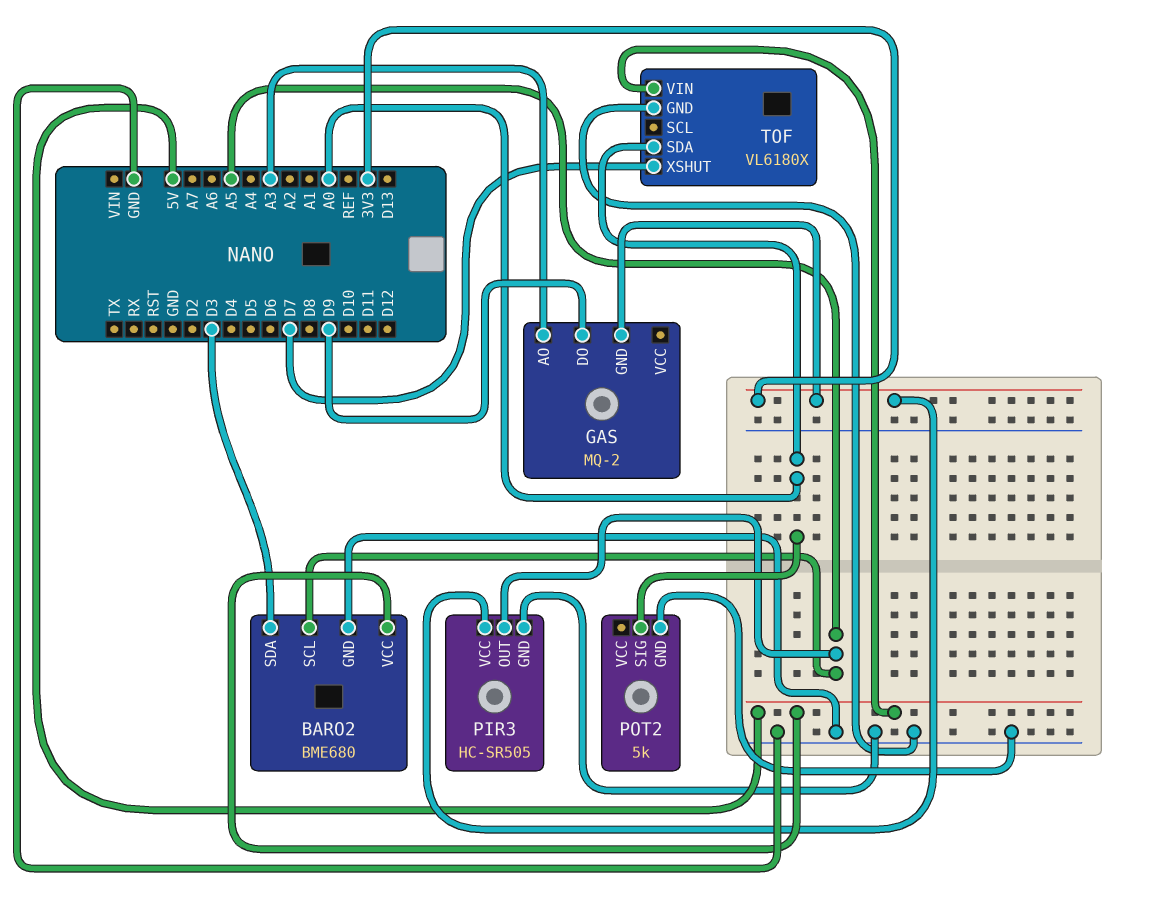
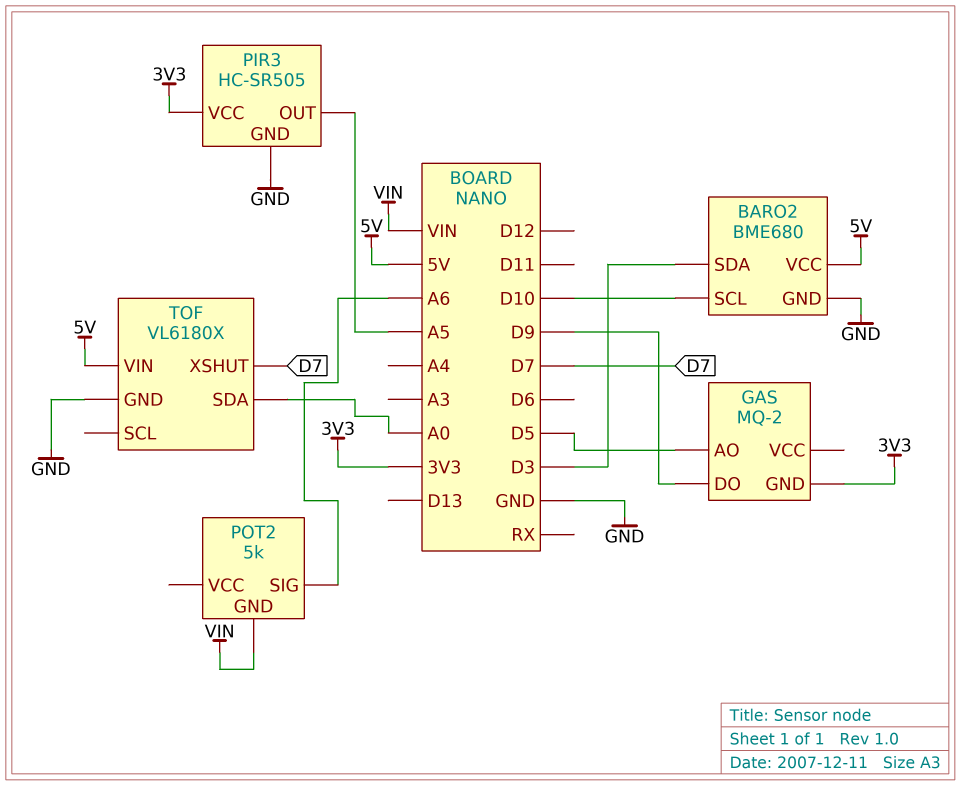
BARO2 pin SCL: A5 -> D10
GAS pin AO: A3 -> D5
POT2 pin GND: GND -> VIN
POT2 pin SIG: A0 -> A6

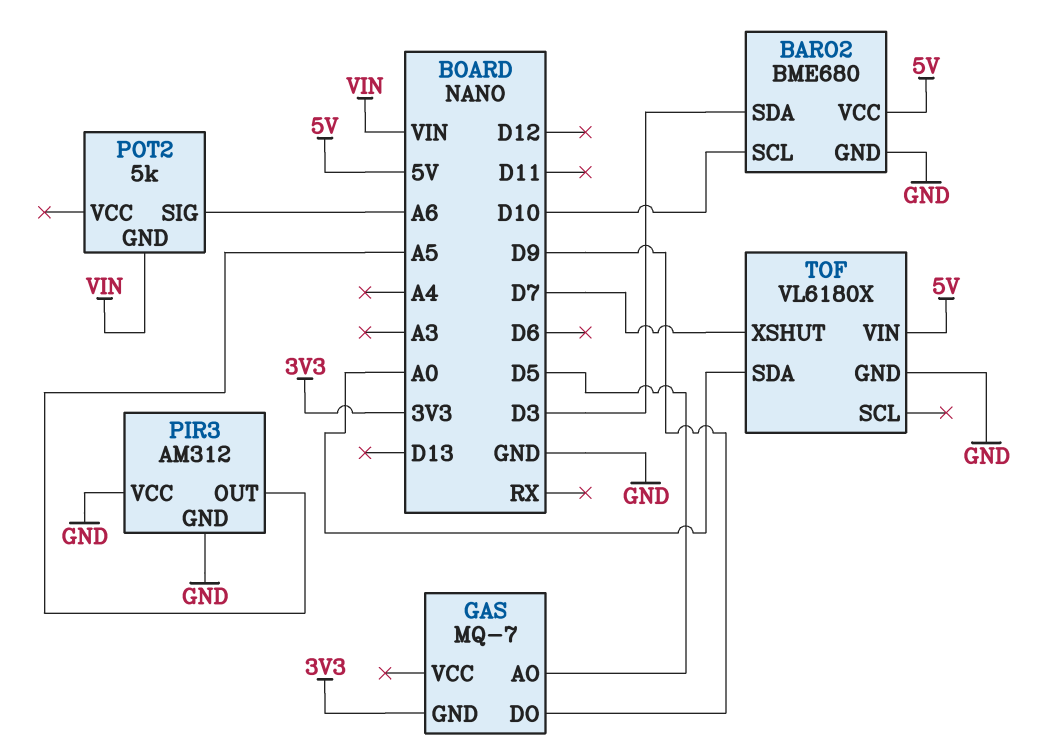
GAS: MQ-2 -> MQ-7
PIR3: HC-SR505 -> AM312
PIR3 pin VCC: 3V3 -> GND

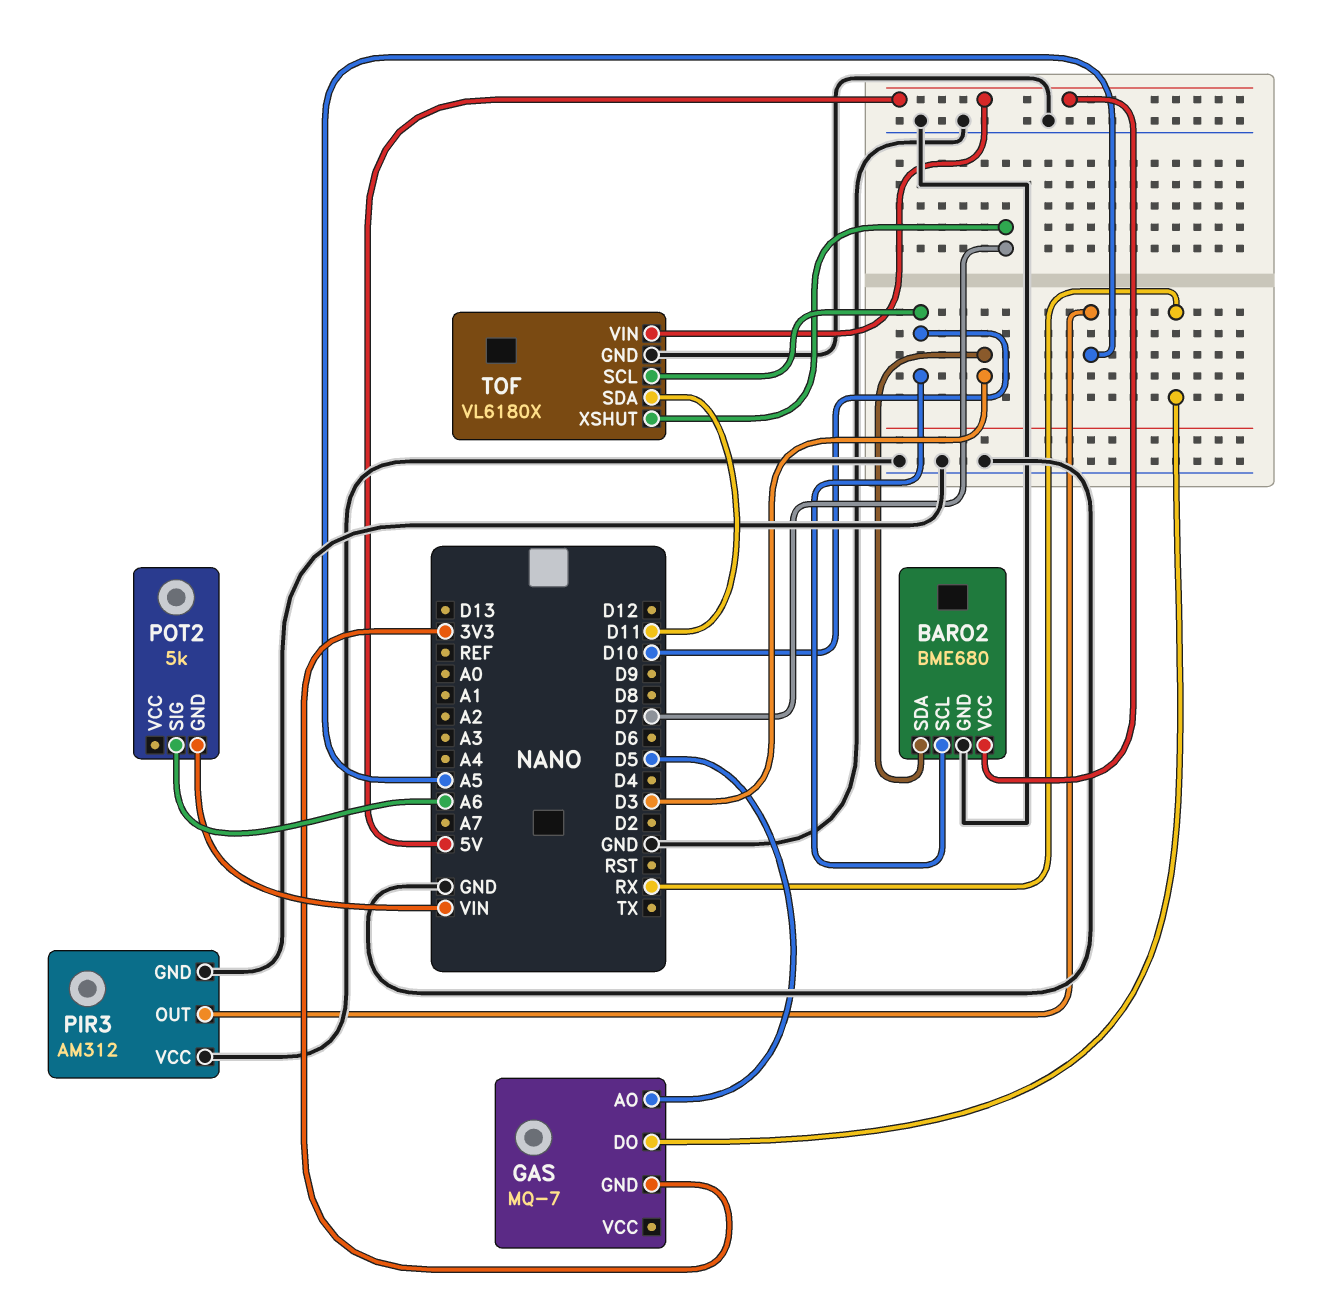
GAS pin DO: D9 -> RX
TOF pin SCL: none -> D10
TOF pin SDA: A0 -> D11

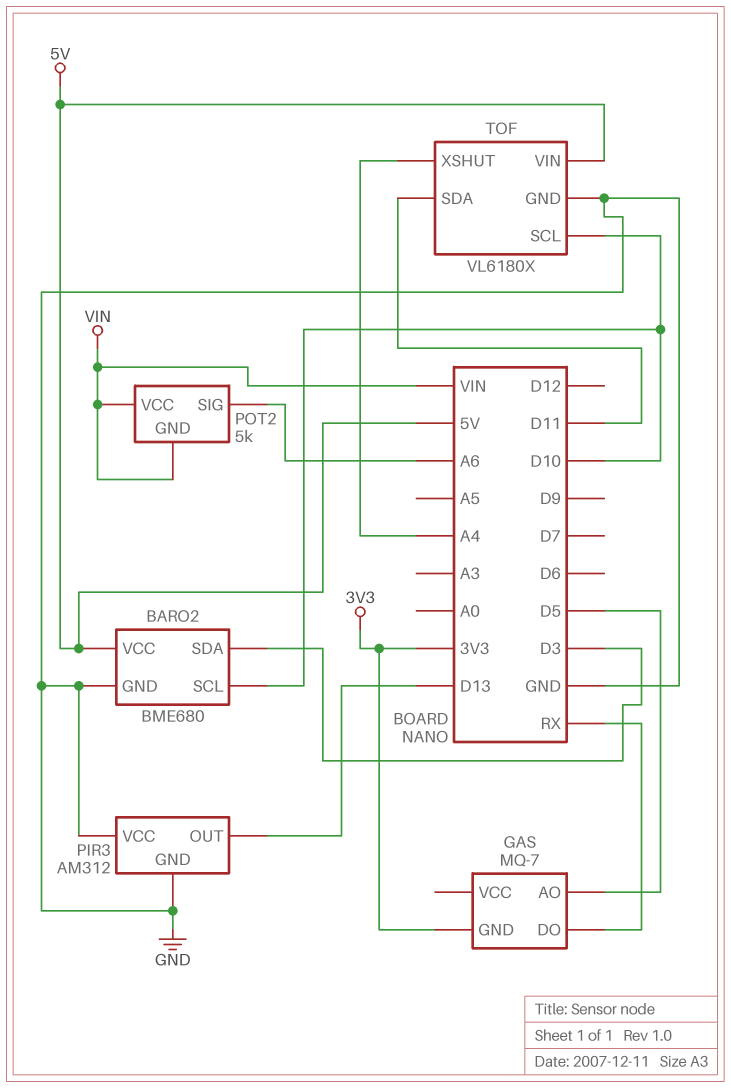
PIR3 pin OUT: A5 -> D13
POT2 pin VCC: none -> VIN
TOF pin XSHUT: D7 -> A4

